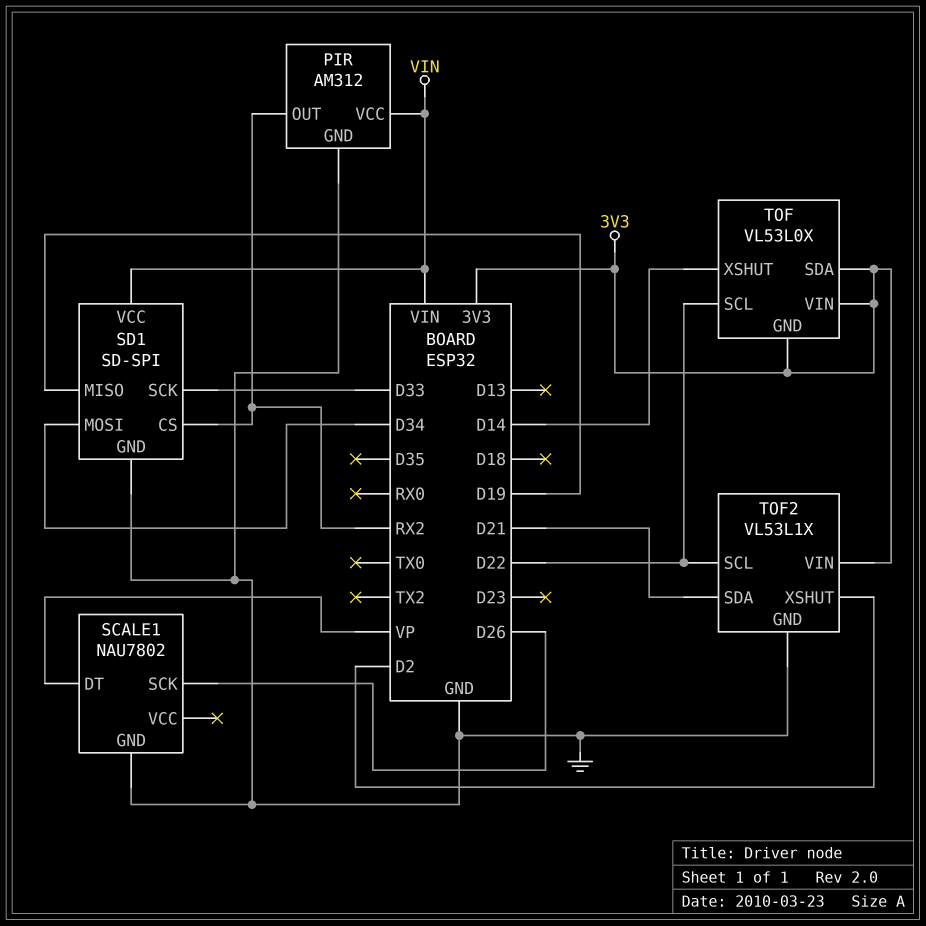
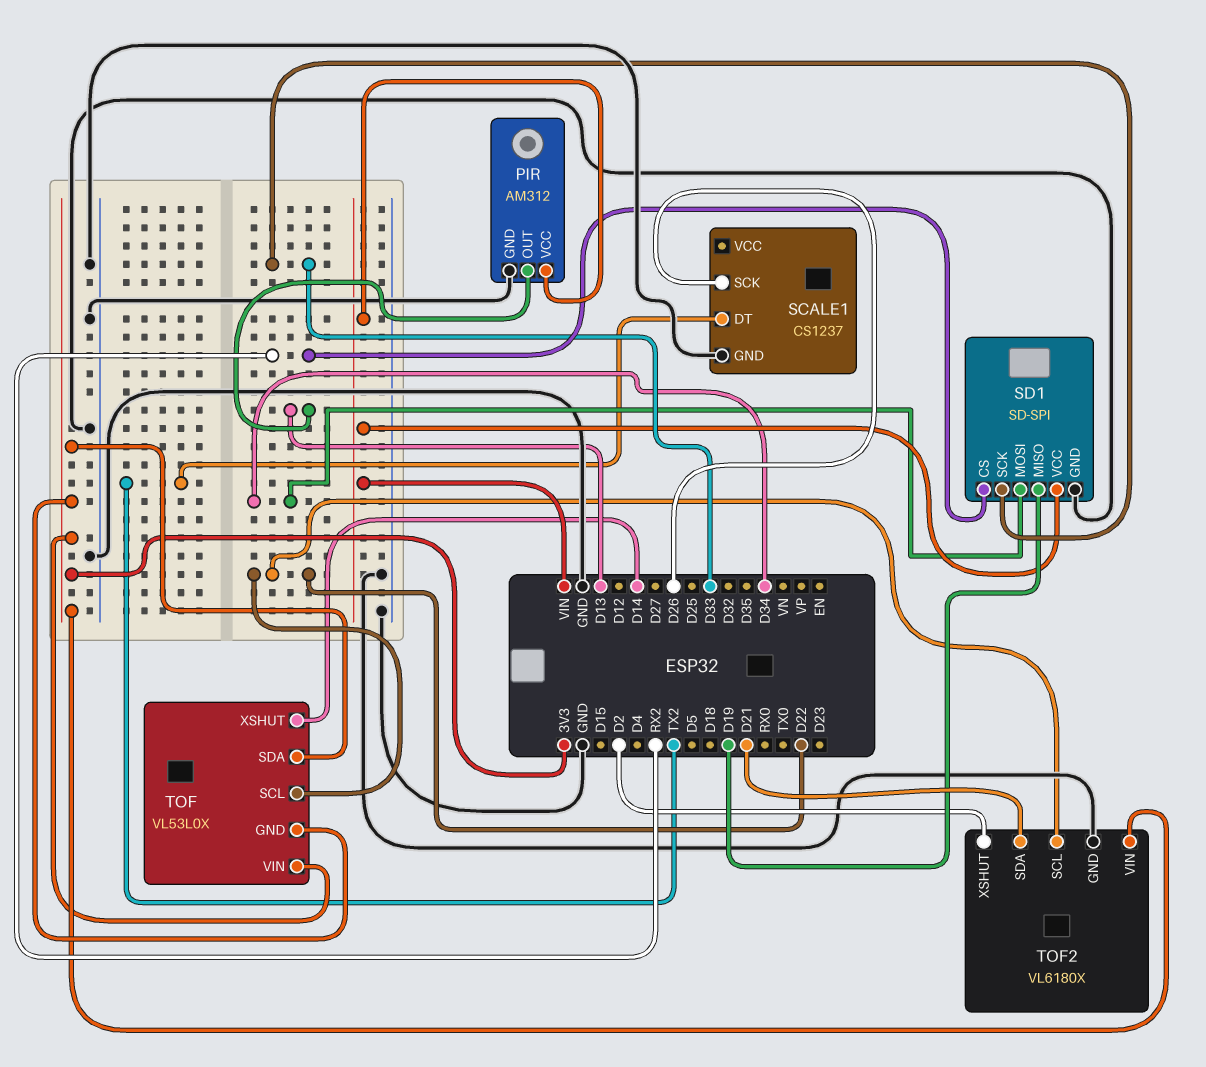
PIR pin OUT: RX2 -> D13
SCALE1: NAU7802 -> CS1237
SCALE1 pin DT: VP -> TX2
TOF2: VL53L1X -> VL6180X

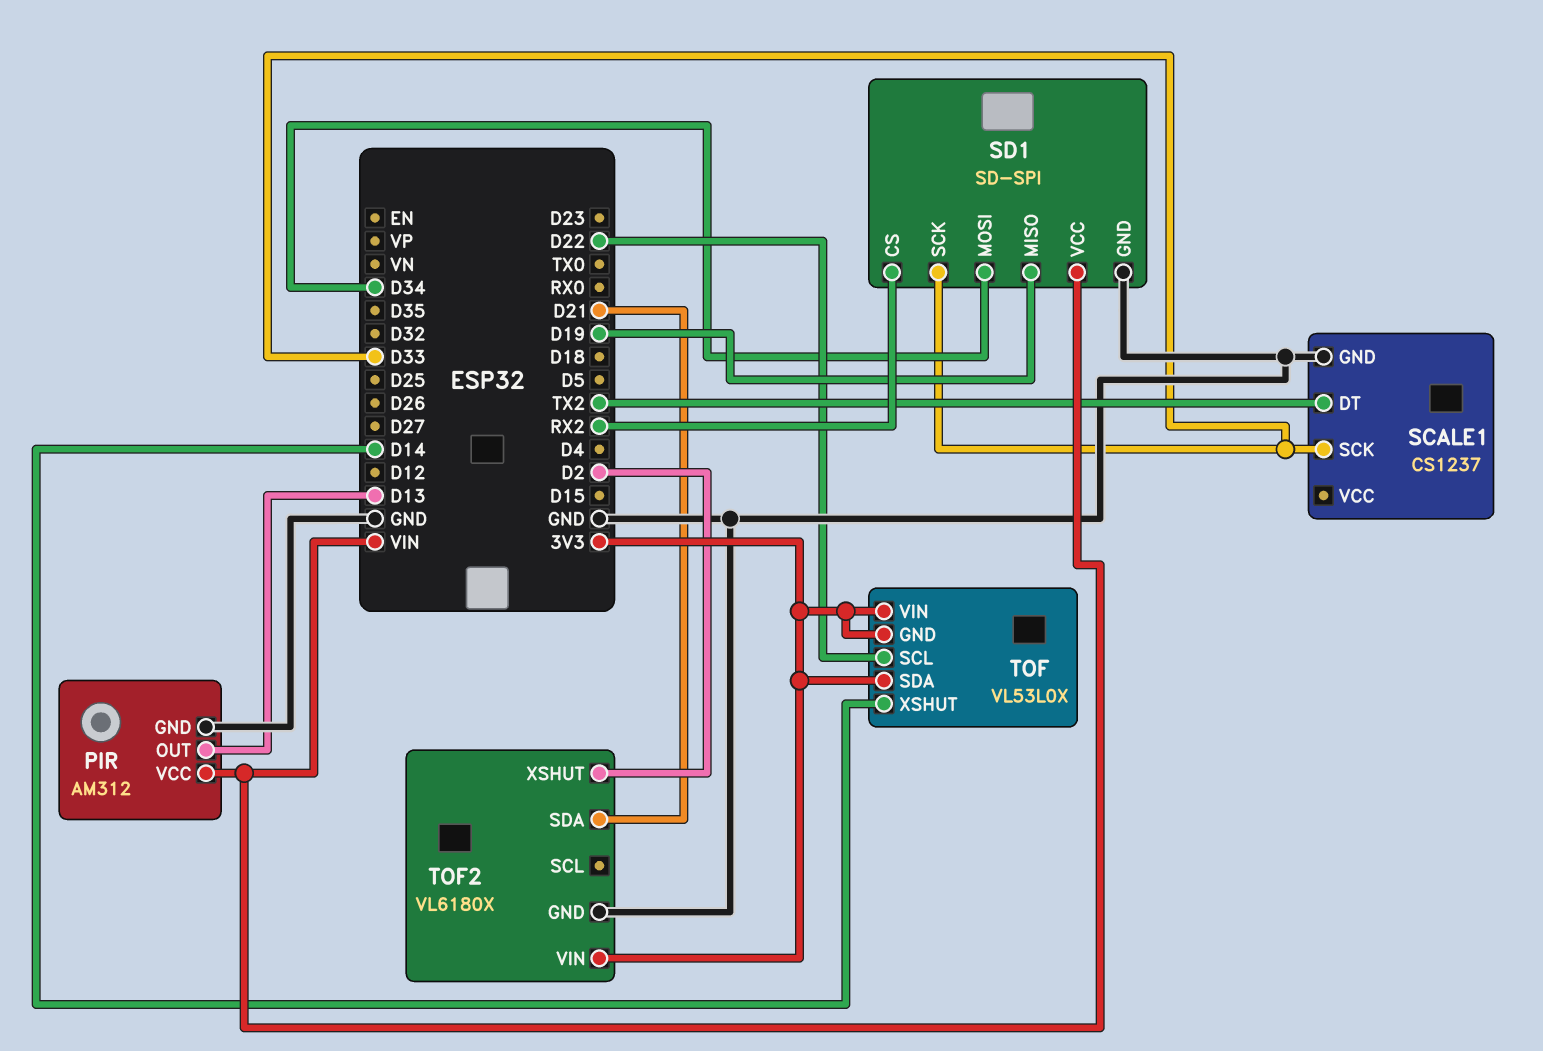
SCALE1 pin SCK: D26 -> D33
TOF2 pin SCL: D22 -> none

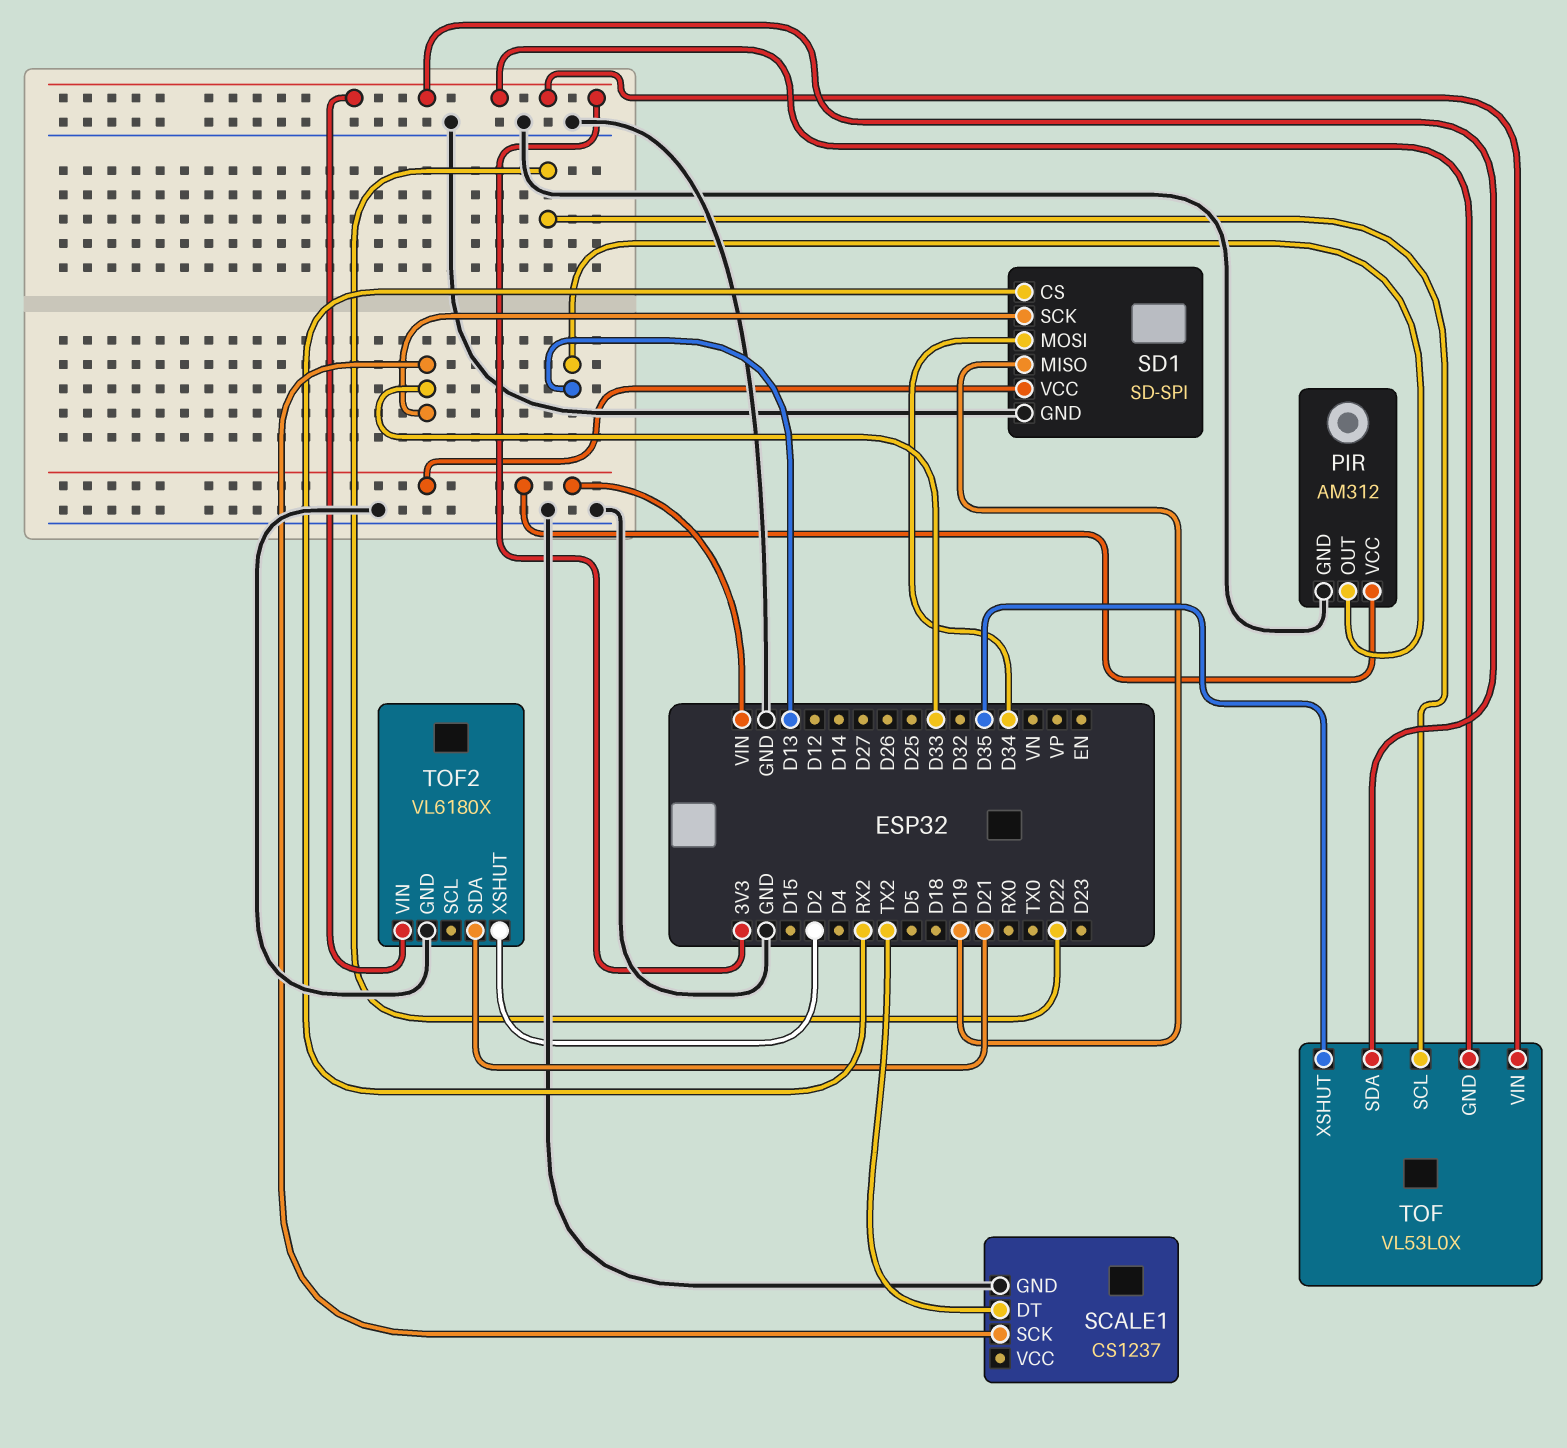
TOF pin XSHUT: D14 -> D35

